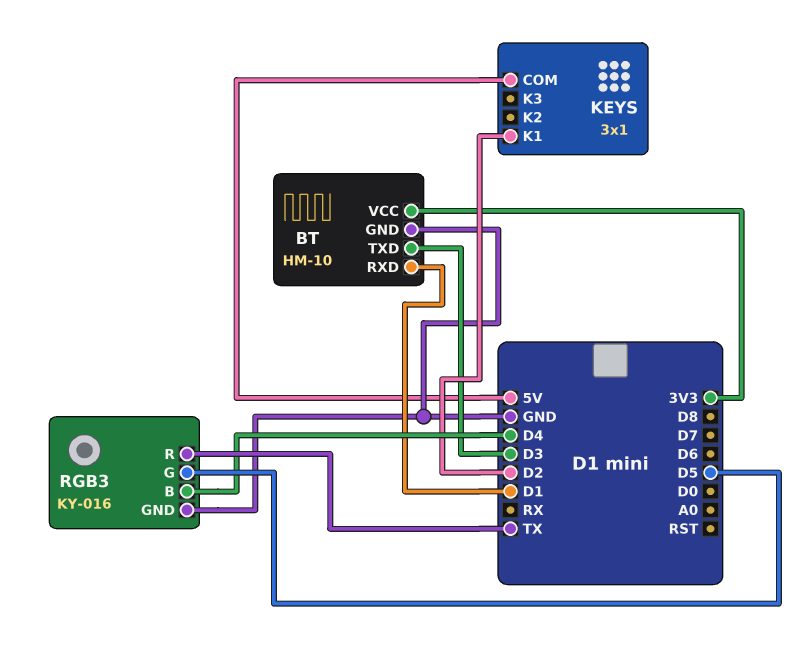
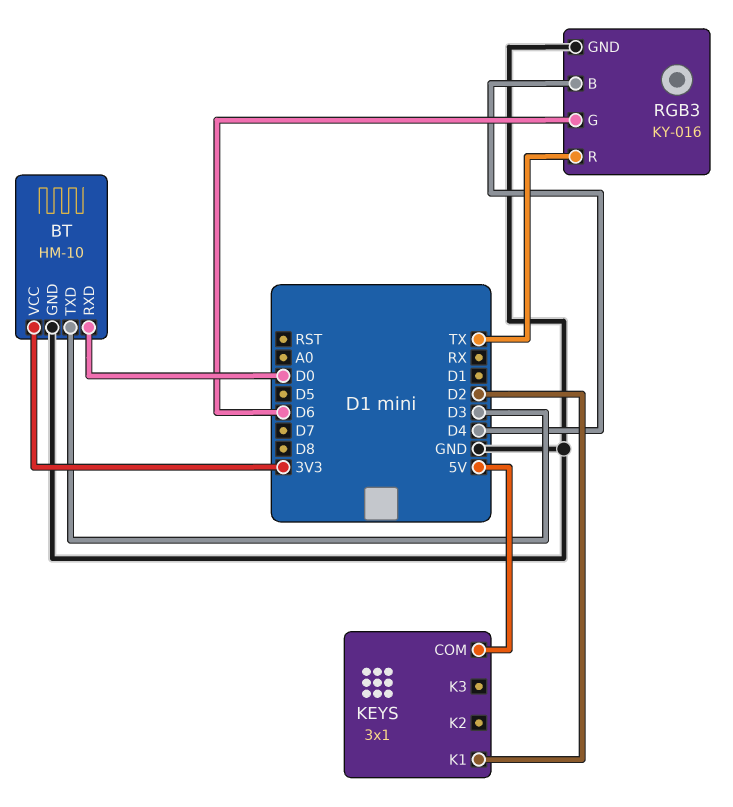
BT pin RXD: D1 -> D0
RGB3 pin G: D5 -> D6

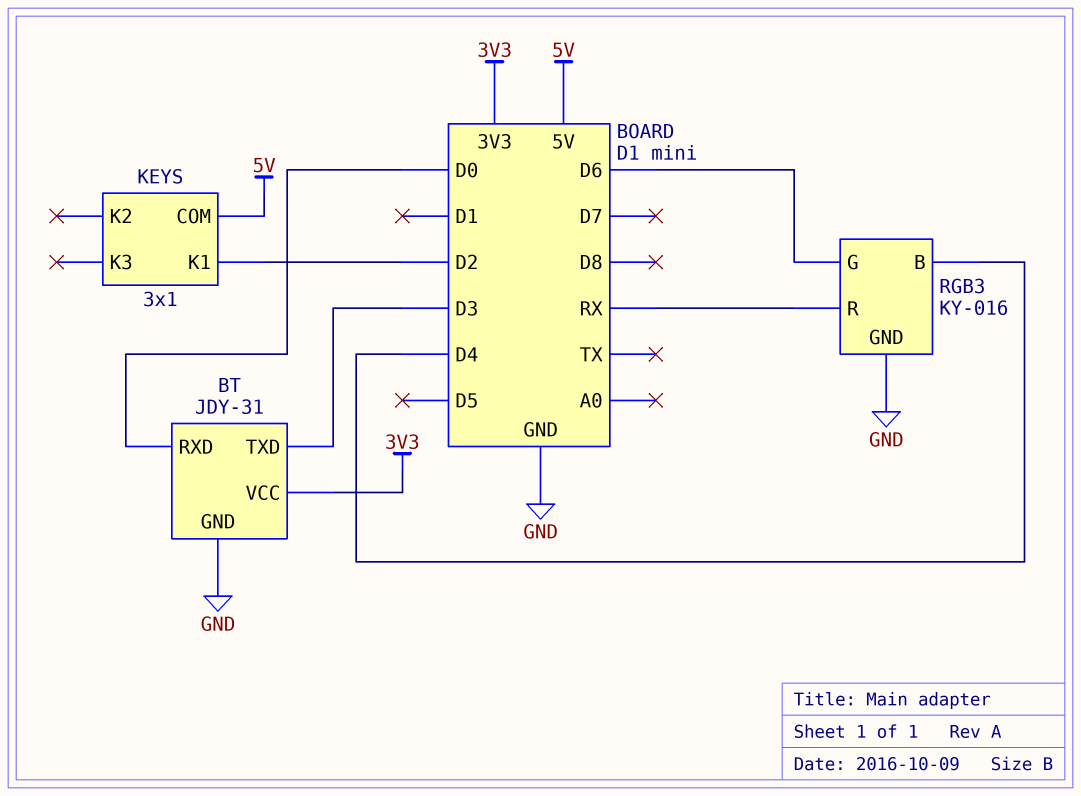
BT: HM-10 -> JDY-31
RGB3 pin R: TX -> RX

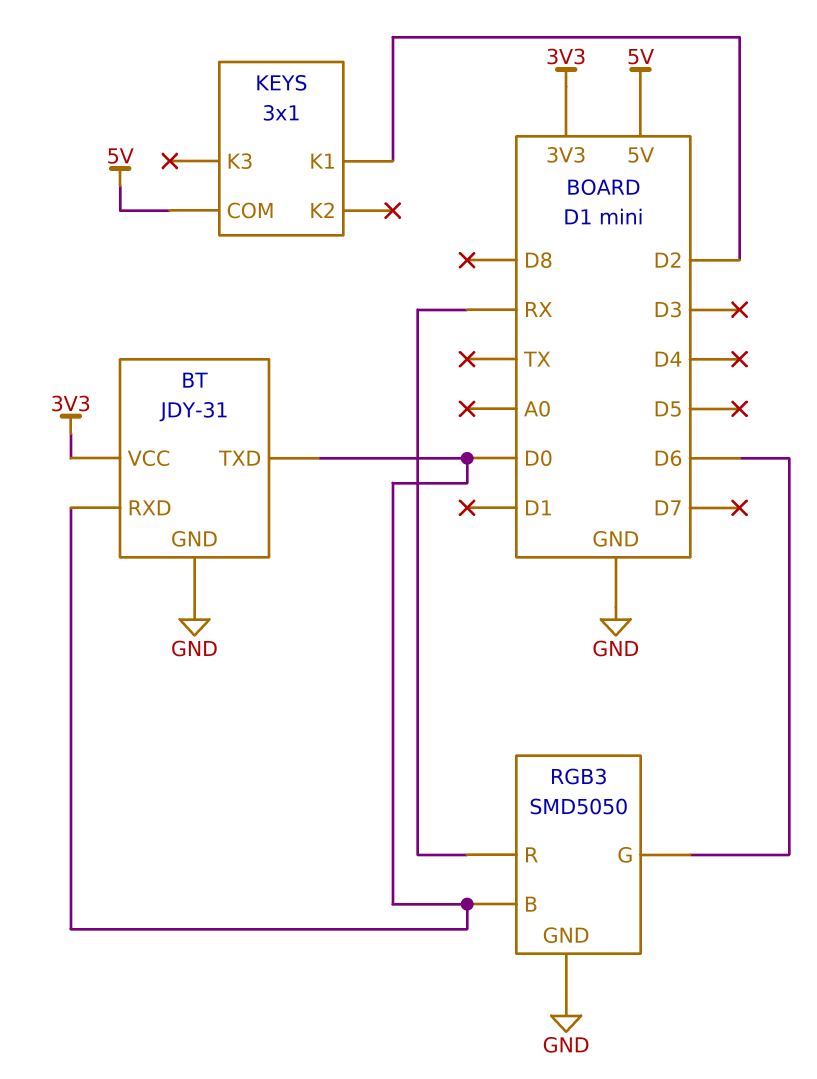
BT pin TXD: D3 -> D0
RGB3: KY-016 -> SMD5050
RGB3 pin B: D4 -> D0

